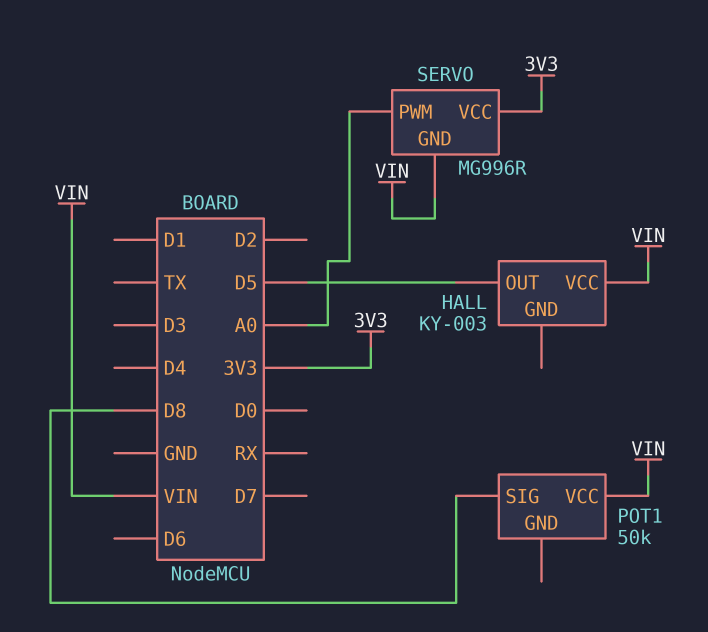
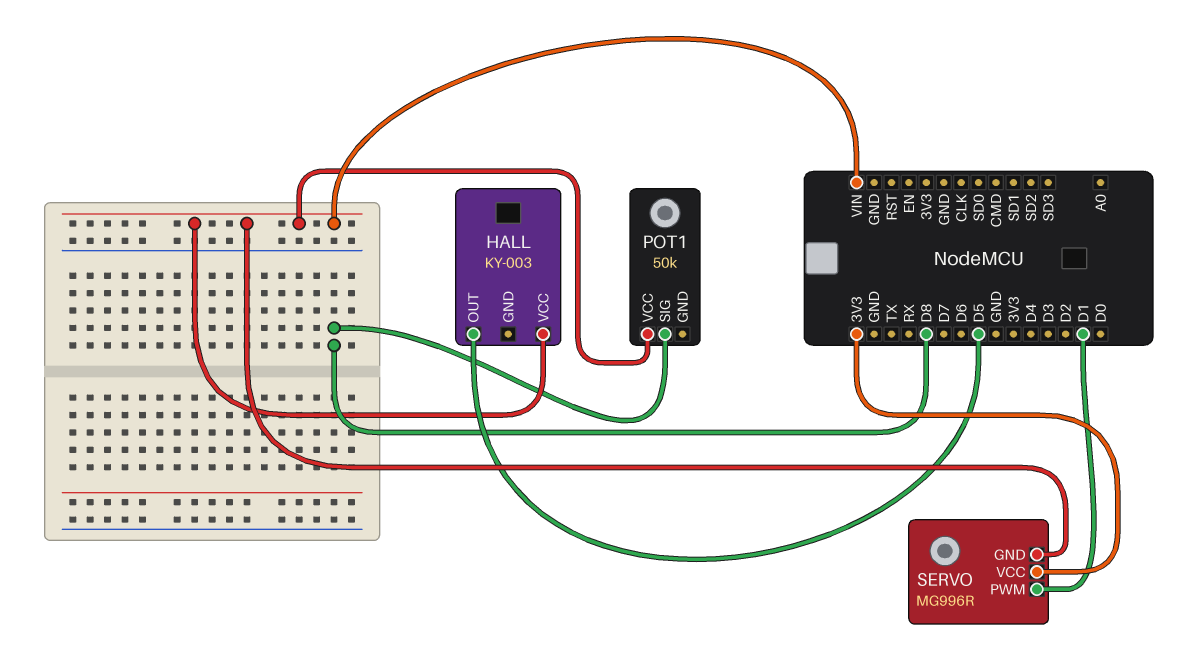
SERVO pin PWM: A0 -> D1

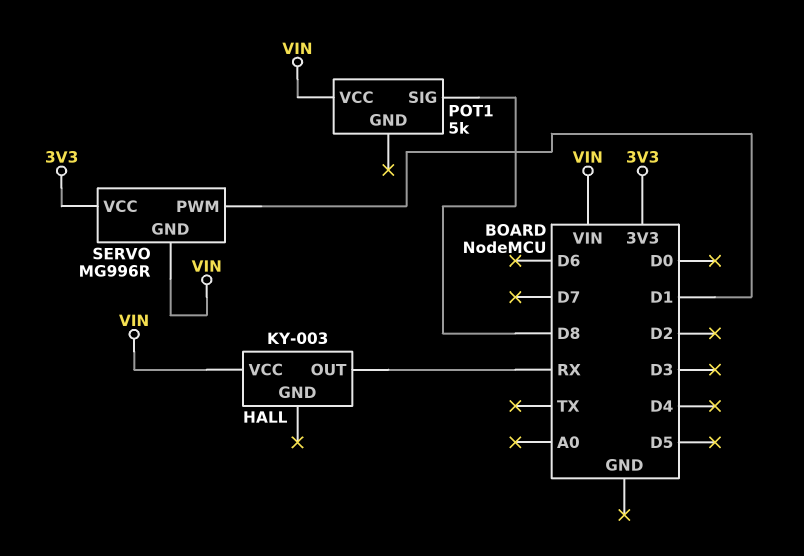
HALL pin OUT: D5 -> RX
POT1: 50k -> 5k

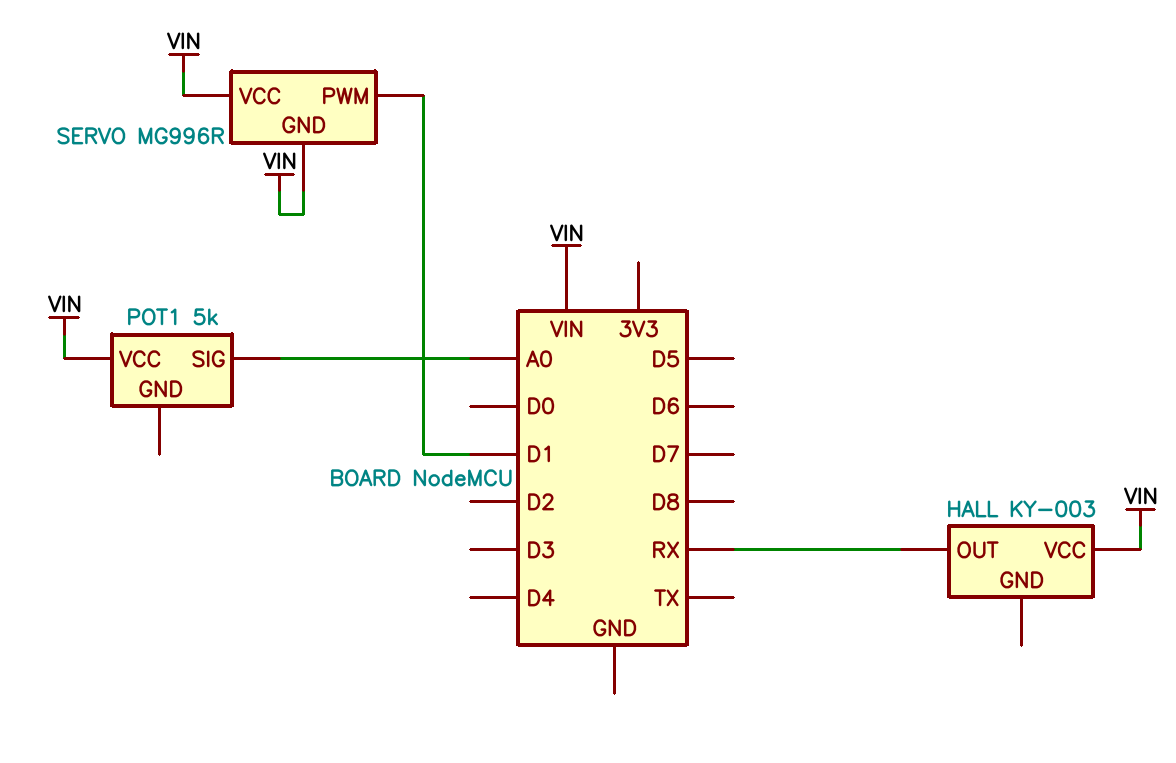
POT1 pin SIG: D8 -> A0
SERVO pin VCC: 3V3 -> VIN

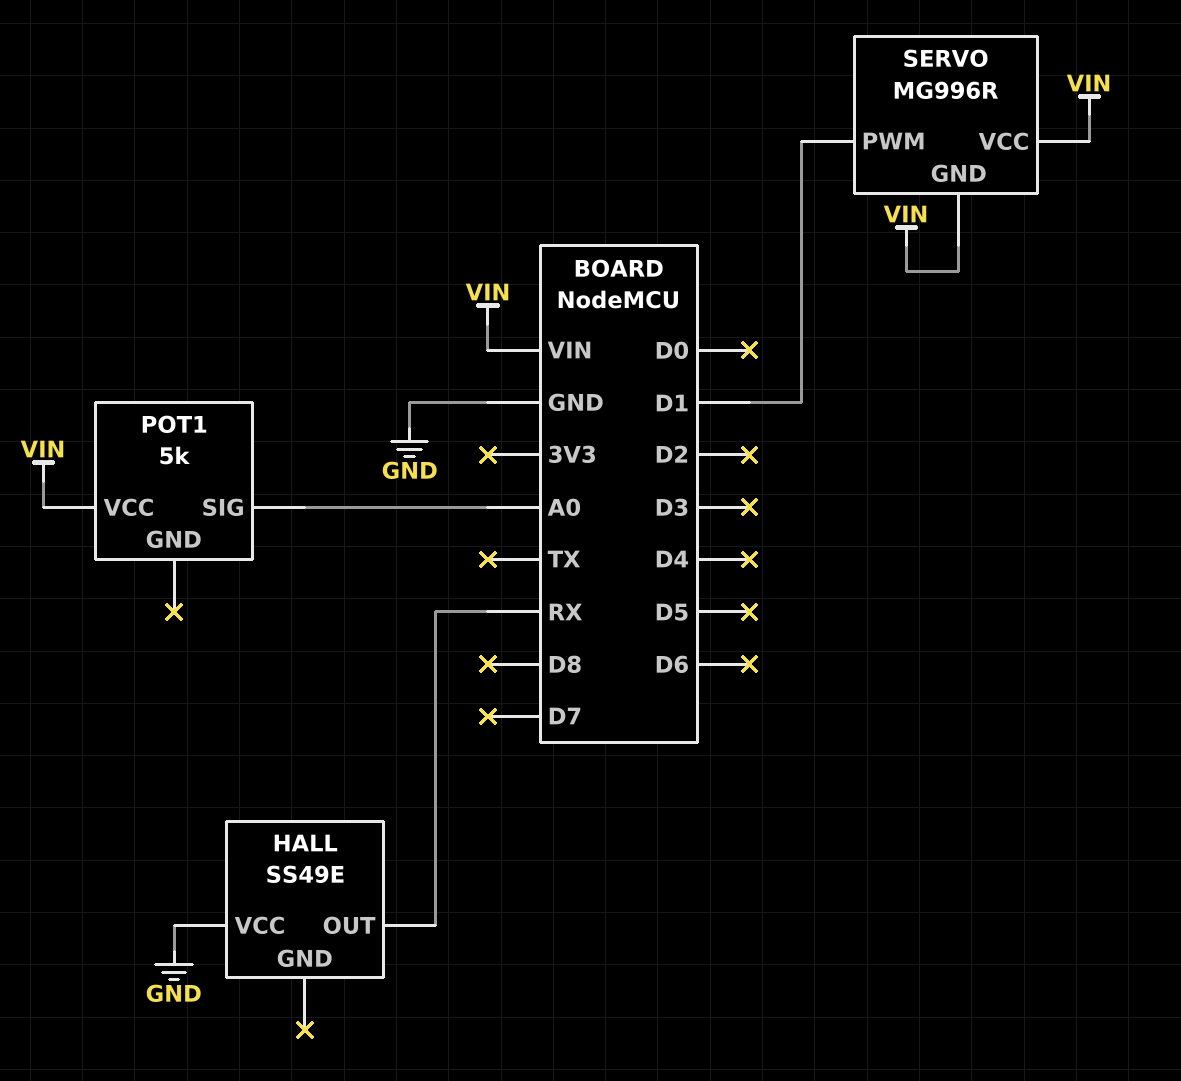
HALL: KY-003 -> SS49E
HALL pin VCC: VIN -> GND

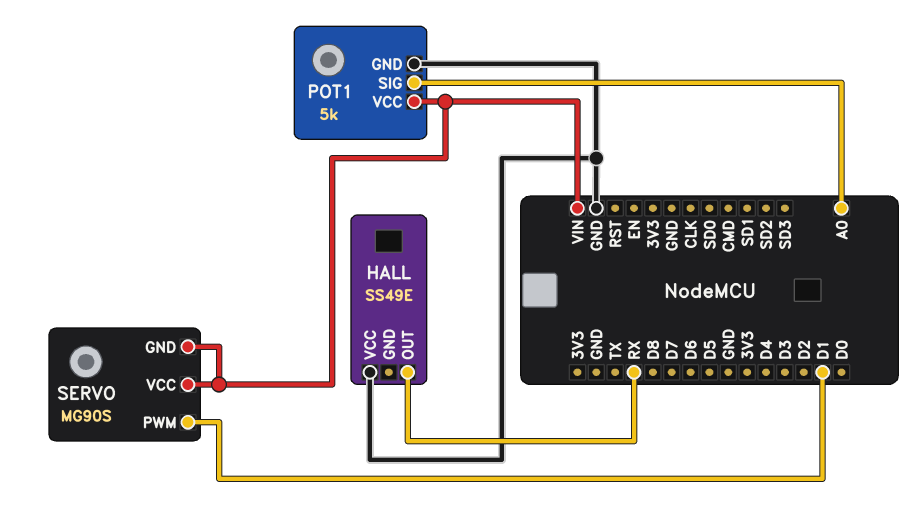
POT1 pin GND: none -> GND
SERVO: MG996R -> MG90S

